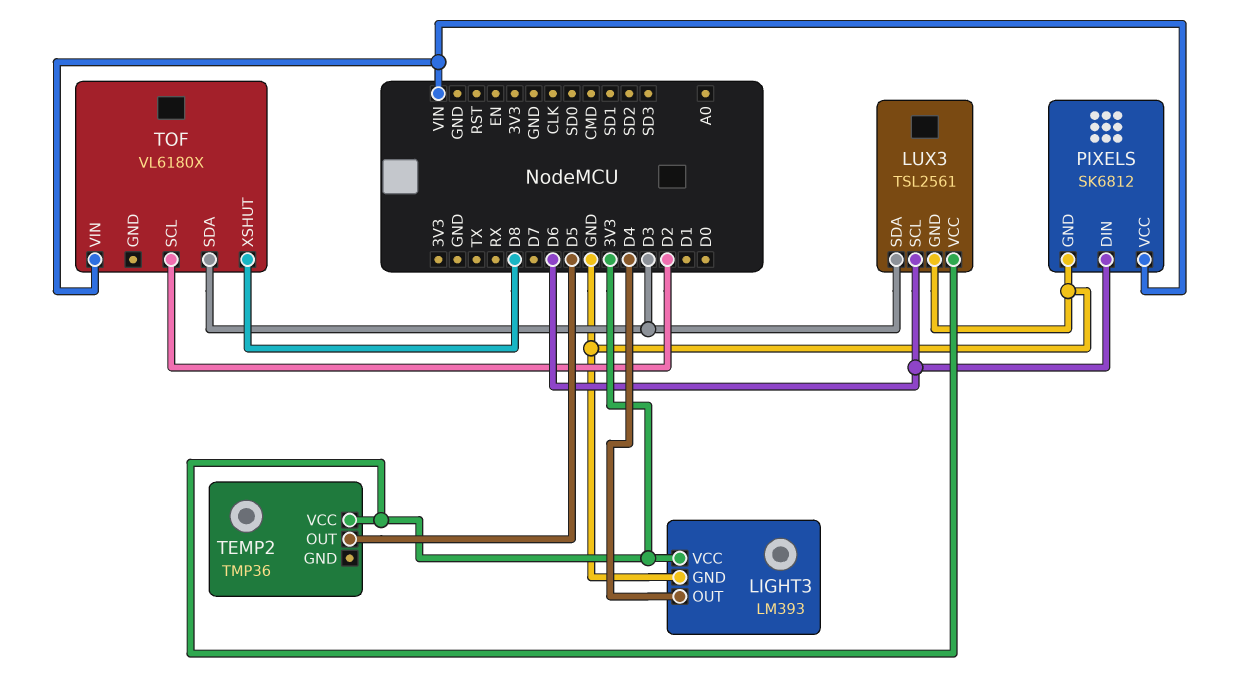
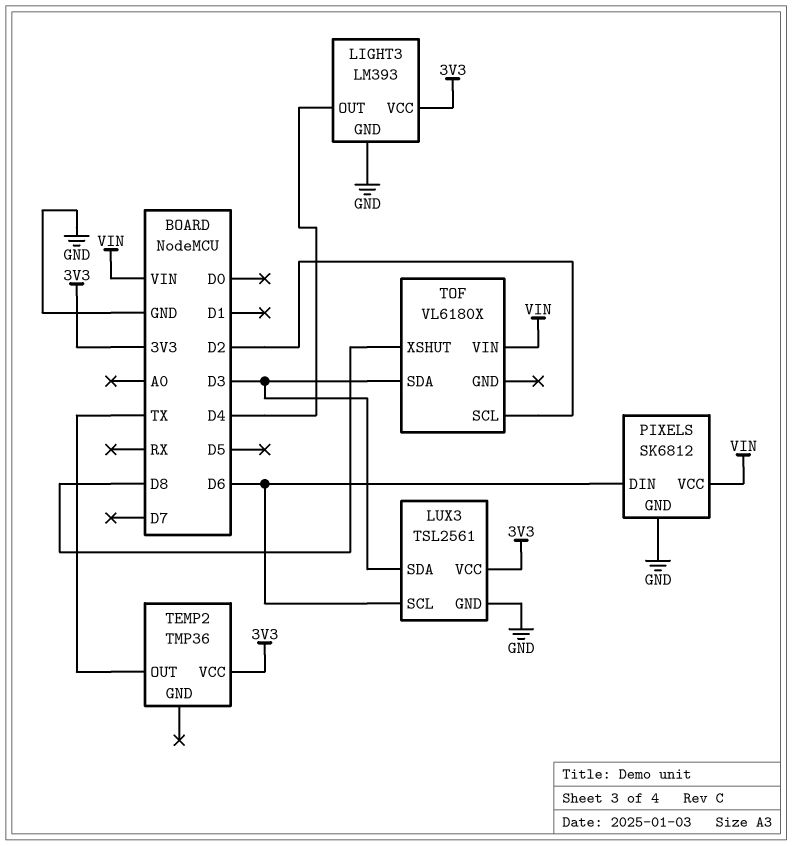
TEMP2 pin OUT: D5 -> TX

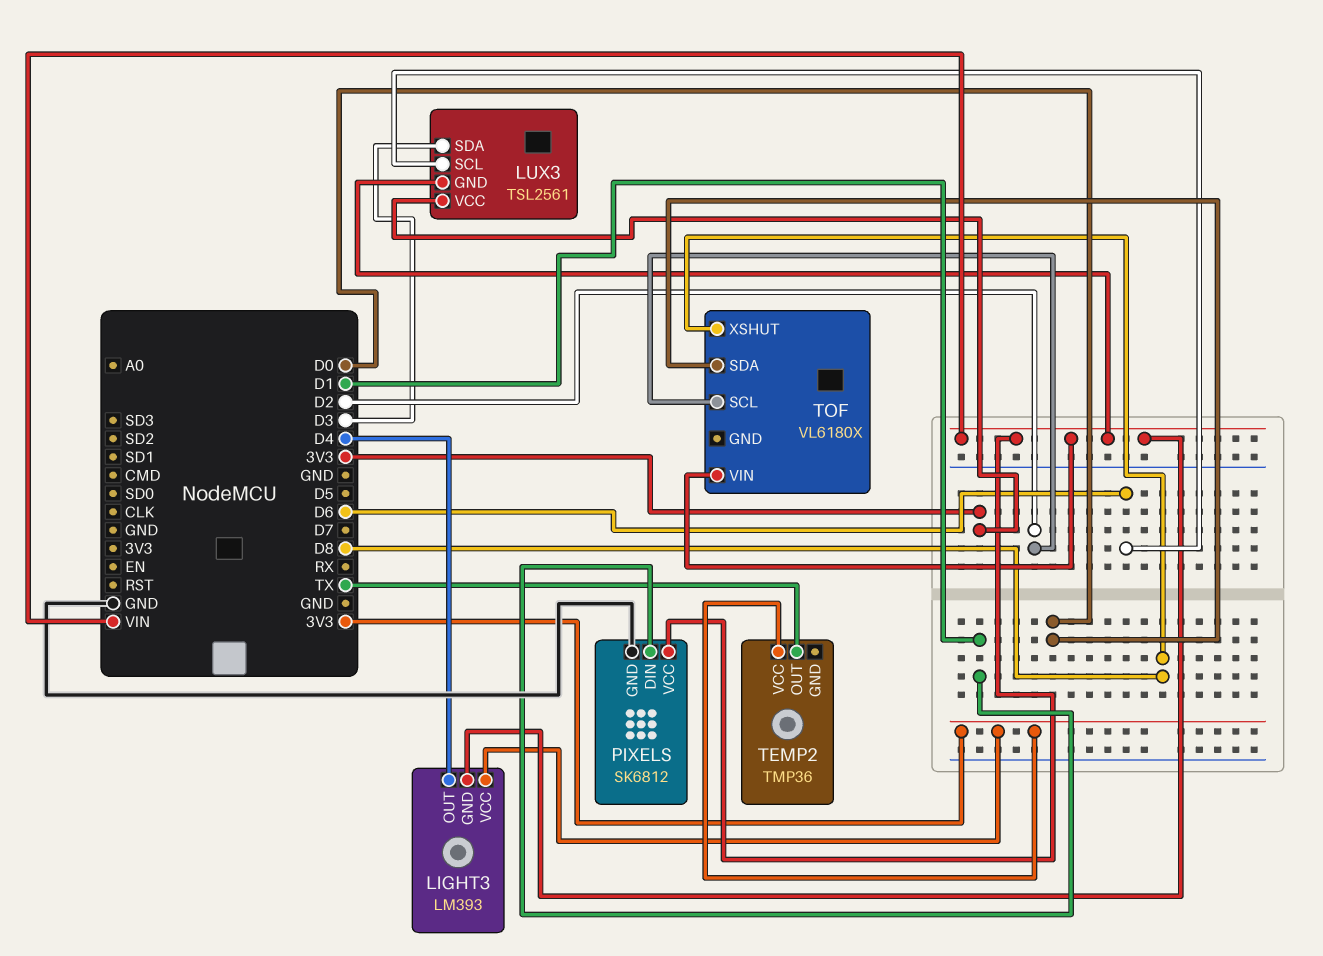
LIGHT3 pin GND: GND -> VIN
LUX3 pin GND: GND -> VIN
PIXELS pin DIN: D6 -> D1
TOF pin SDA: D3 -> D0

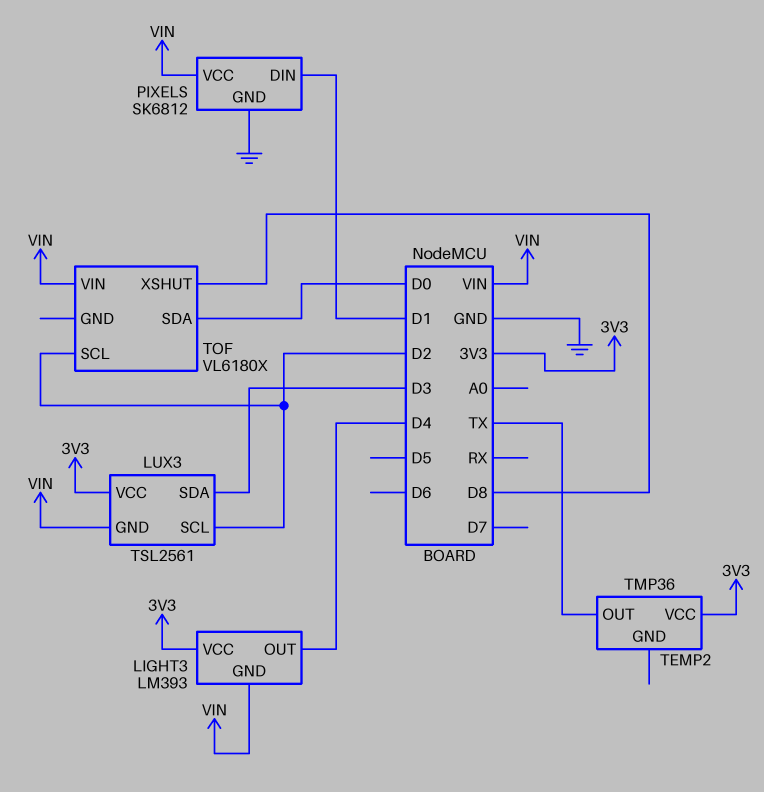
LUX3 pin SCL: D6 -> D2

